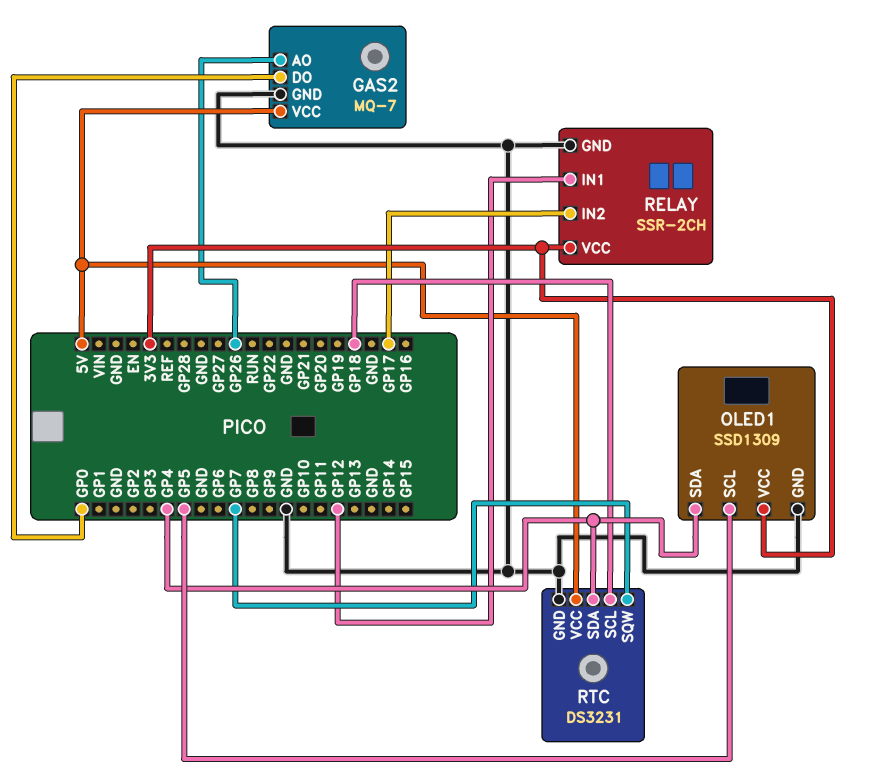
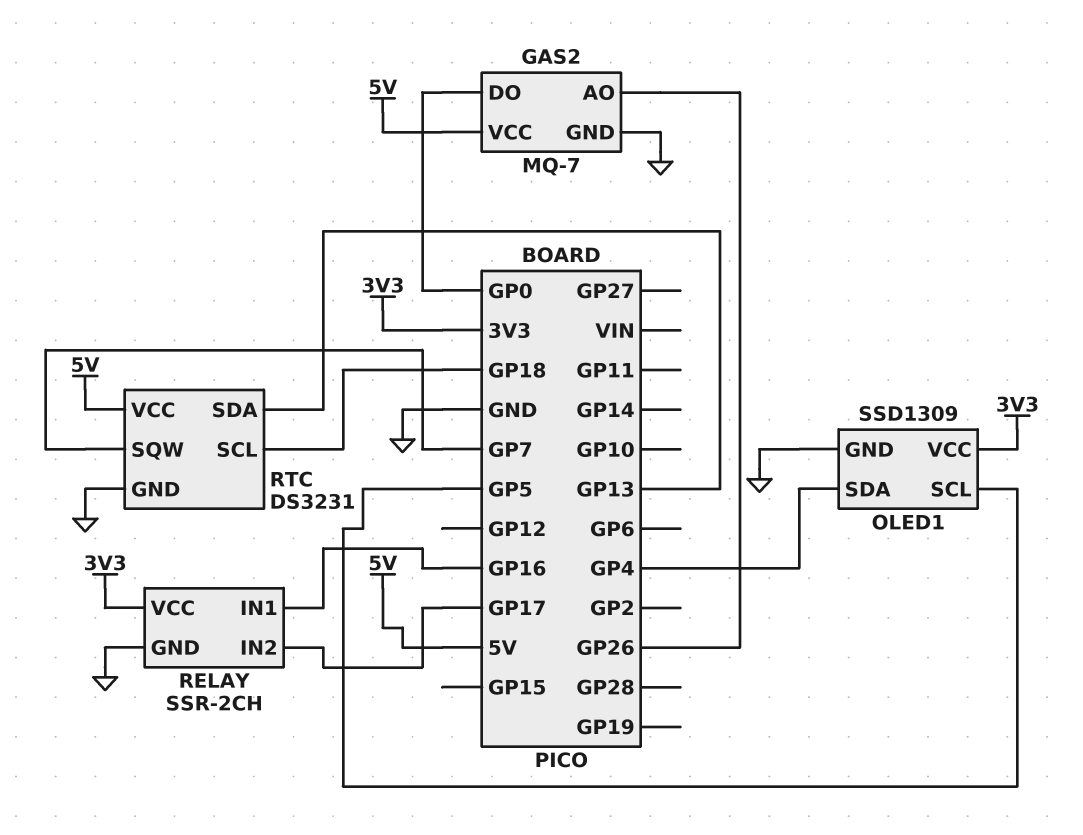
RELAY pin IN1: GP12 -> GP16
RTC pin SDA: GP4 -> GP13

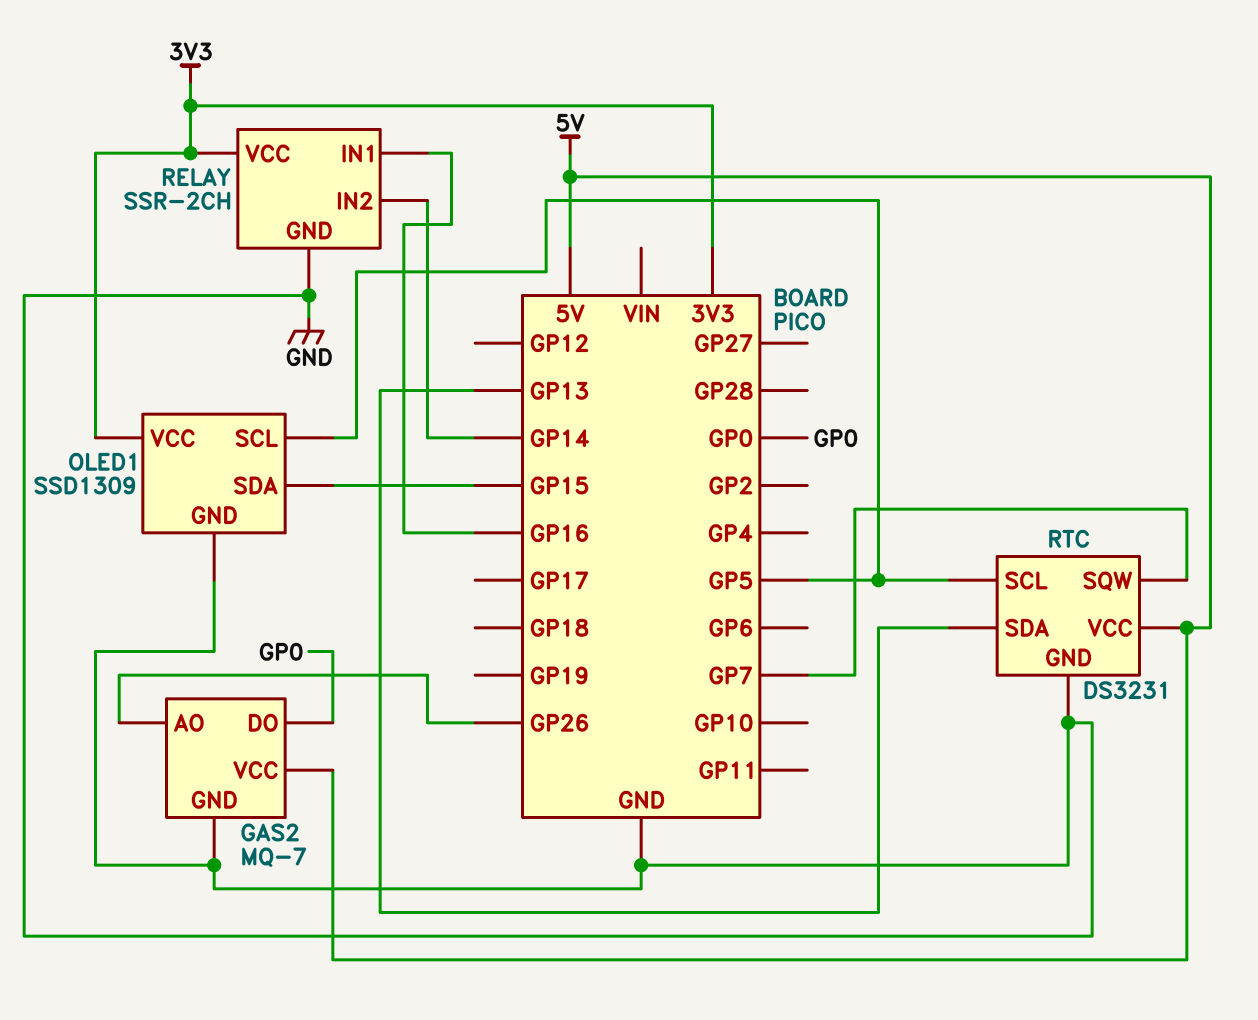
OLED1 pin SDA: GP4 -> GP15
RELAY pin IN2: GP17 -> GP14
RTC pin SCL: GP18 -> GP5

